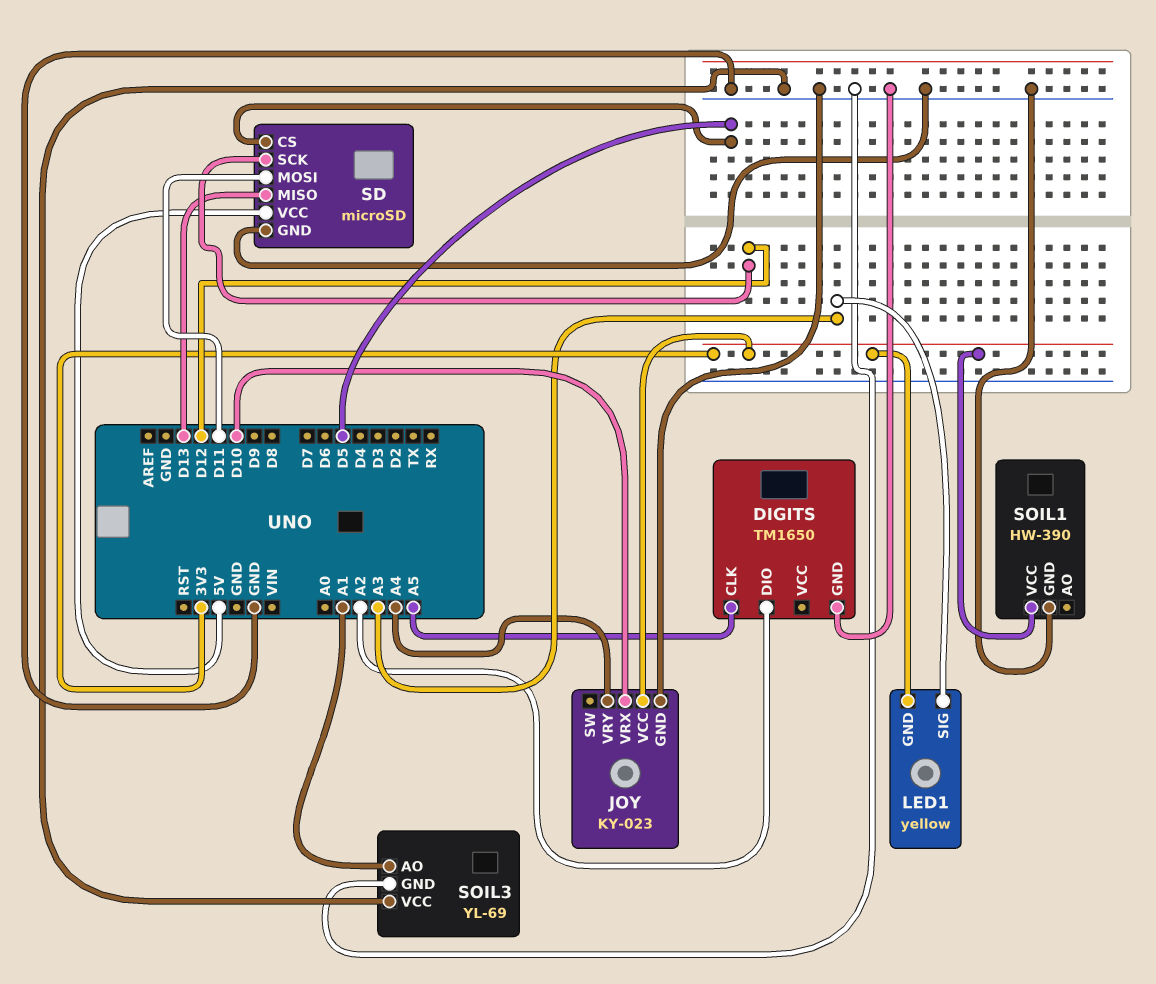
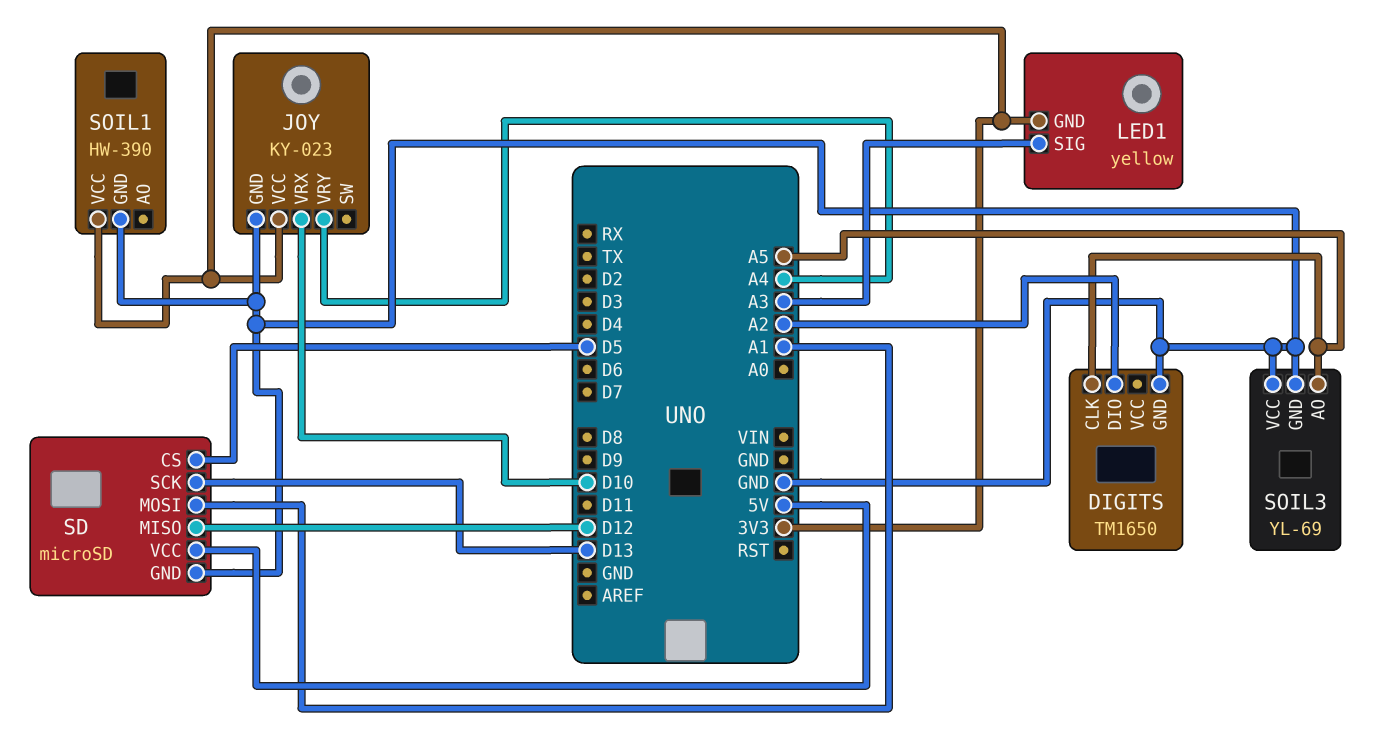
SD pin MISO: D13 -> D12
SD pin MOSI: D11 -> A1
SD pin SCK: D12 -> D13
SOIL3 pin AO: A1 -> A5

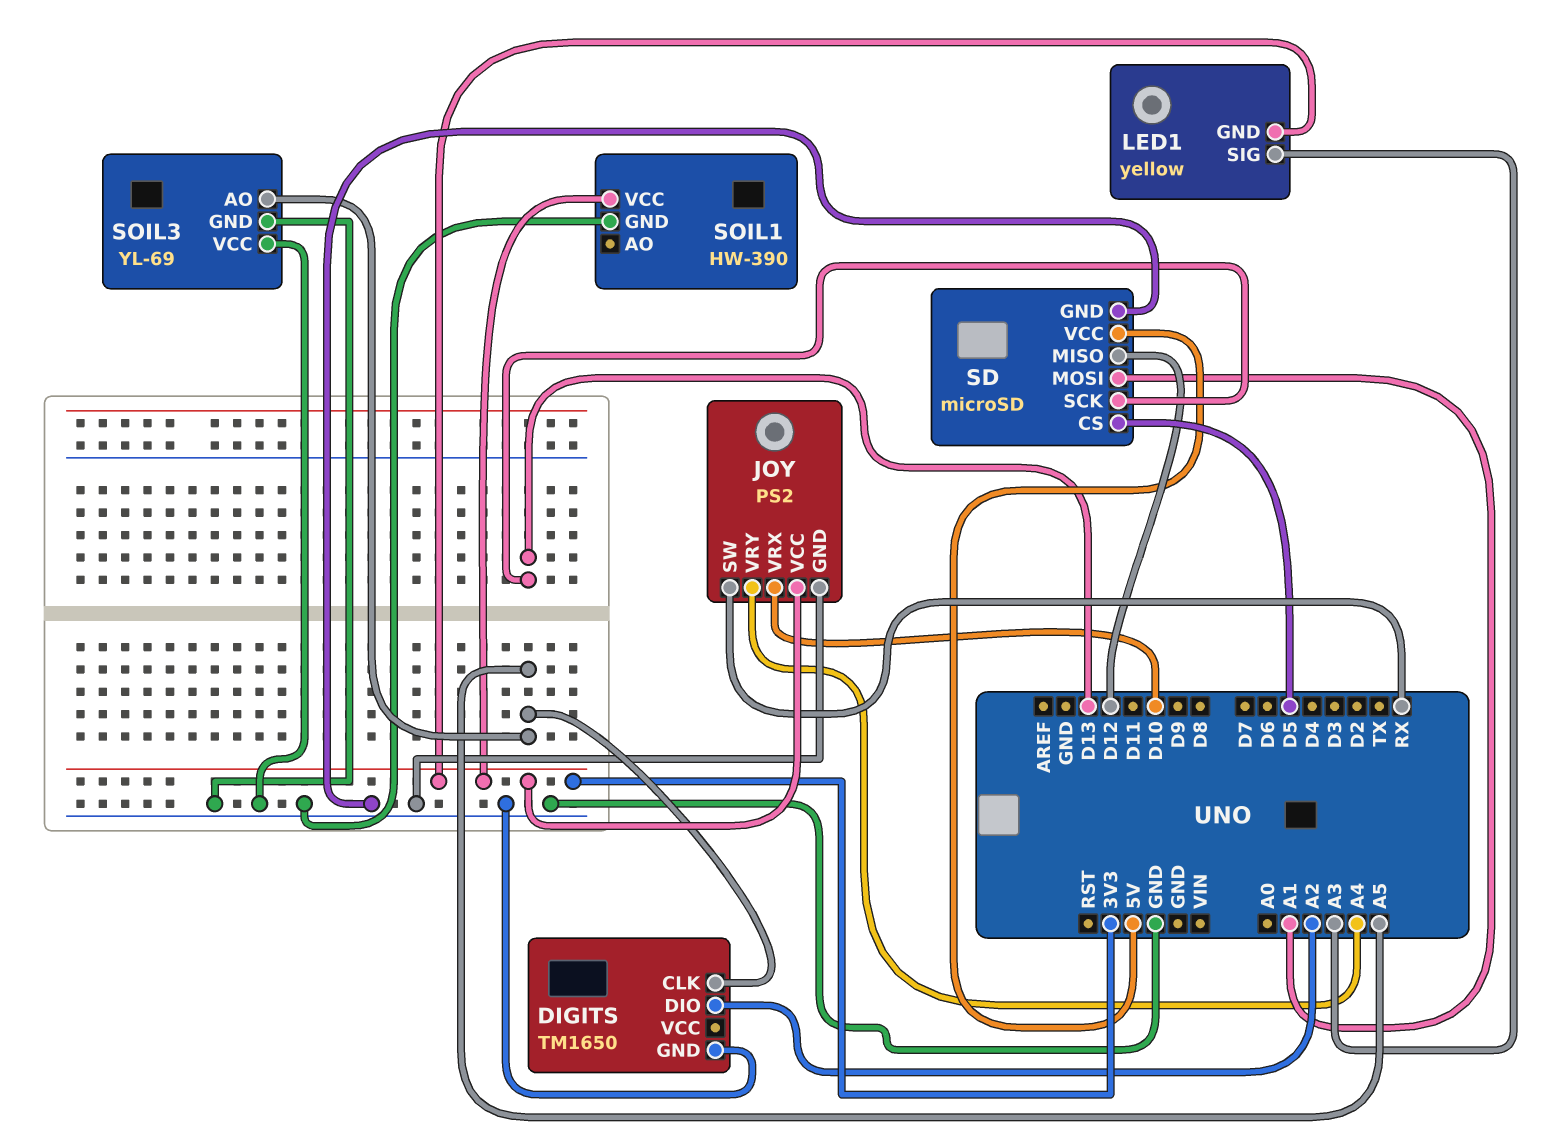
JOY: KY-023 -> PS2
JOY pin SW: none -> RX

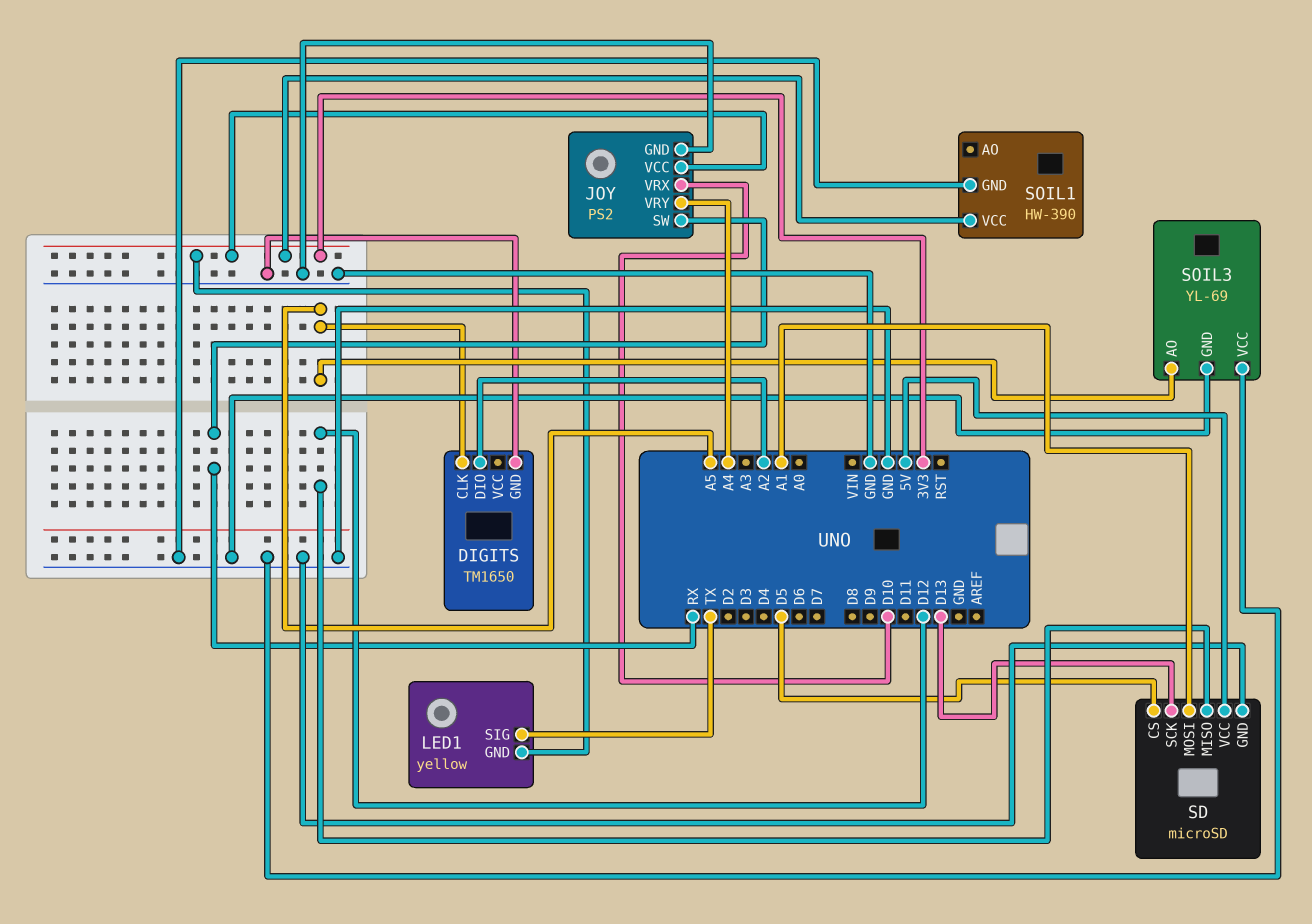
LED1 pin SIG: A3 -> TX

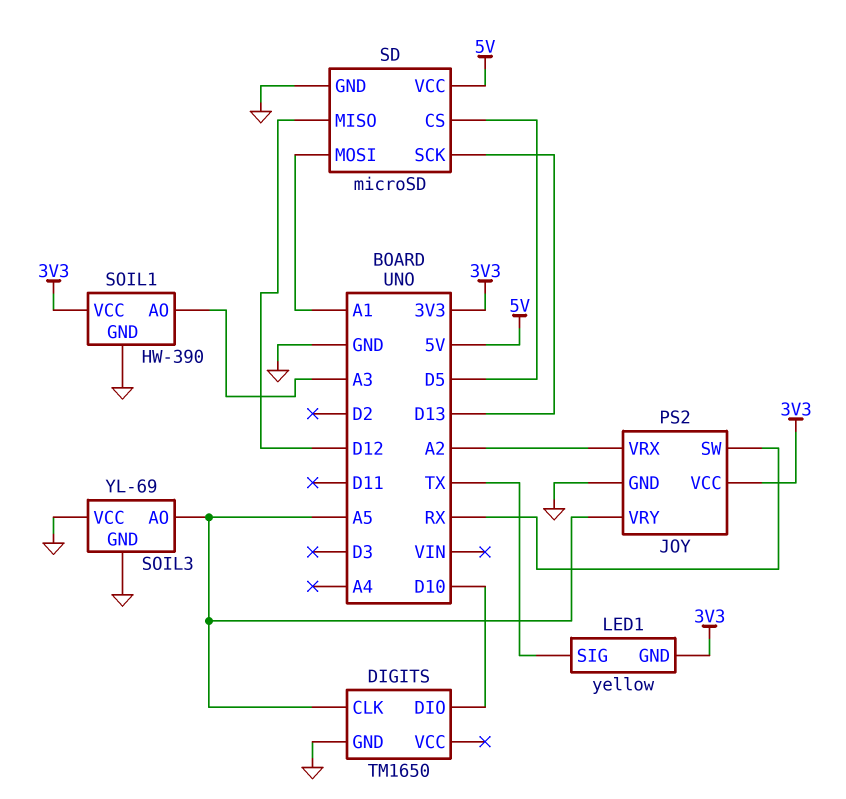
DIGITS pin DIO: A2 -> D10
JOY pin VRX: D10 -> A2
JOY pin VRY: A4 -> A5
SOIL1 pin AO: none -> A3

